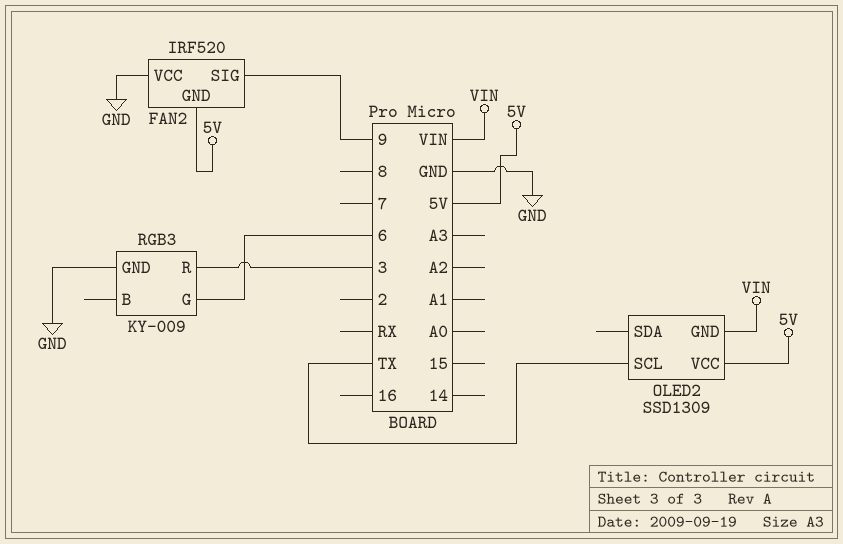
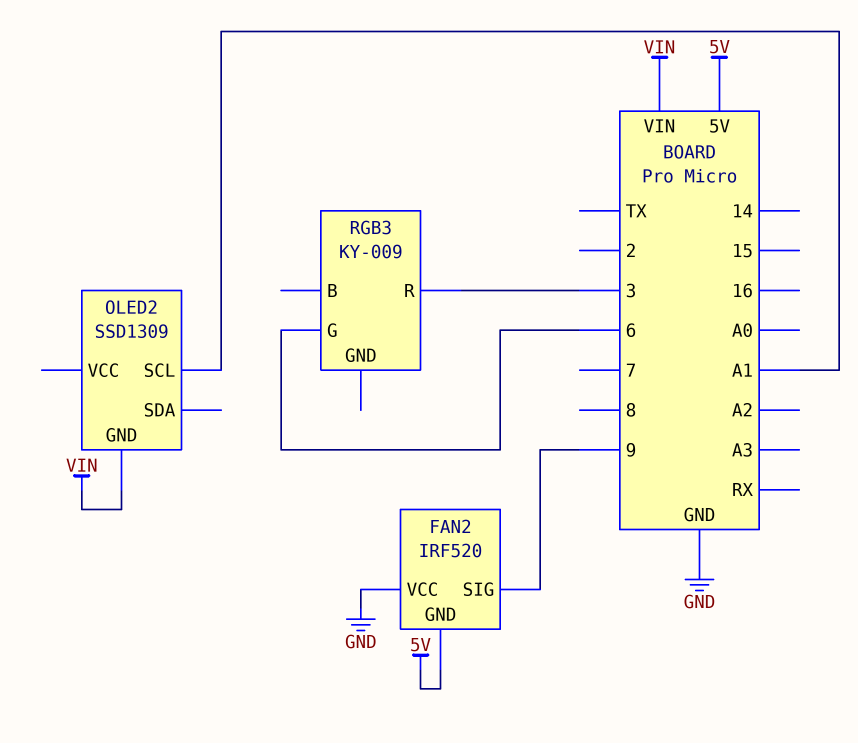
OLED2 pin SCL: TX -> A1
OLED2 pin VCC: 5V -> none
RGB3 pin GND: GND -> none

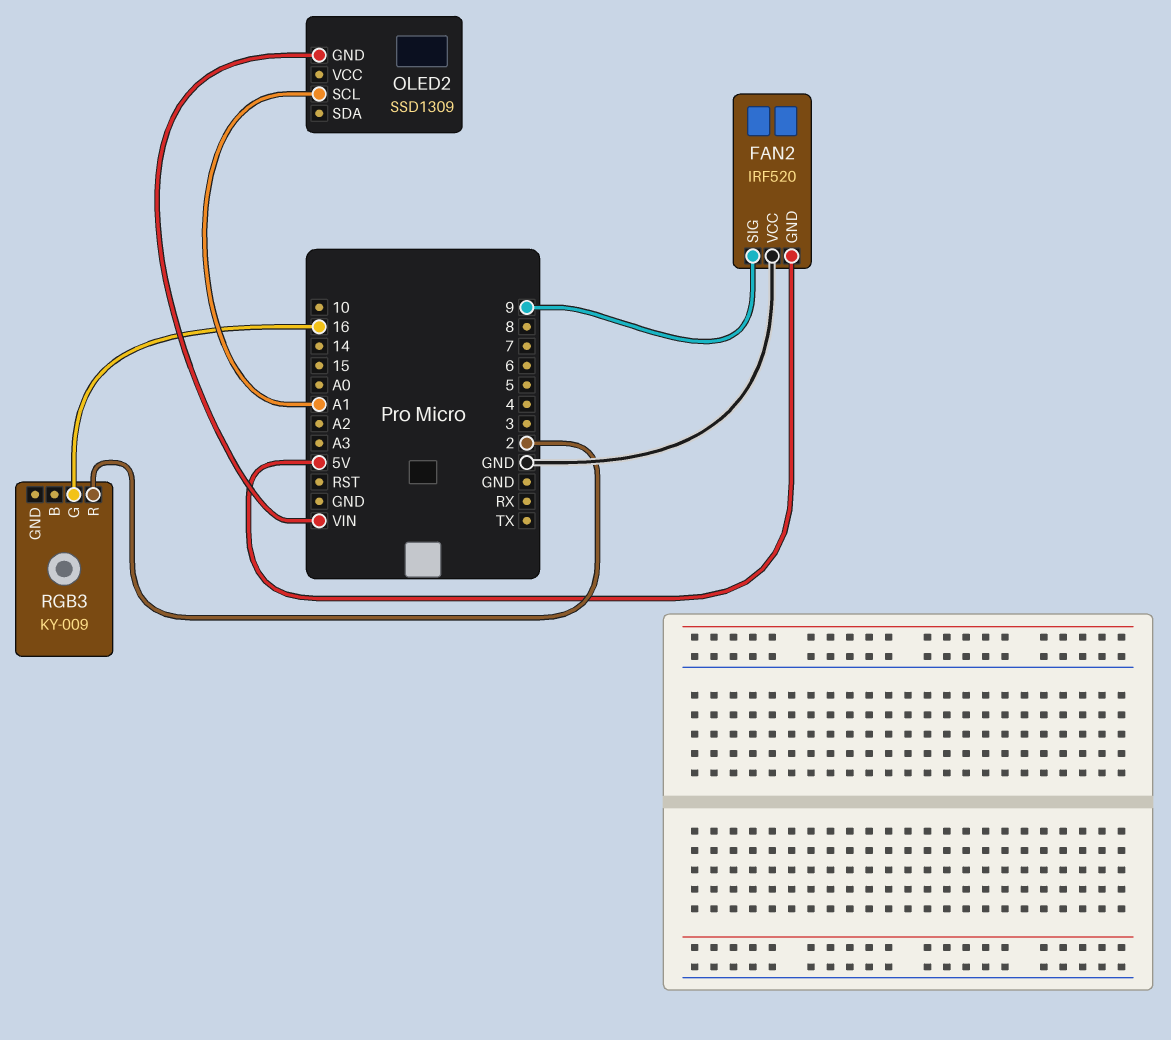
RGB3 pin G: 6 -> 16
RGB3 pin R: 3 -> 2

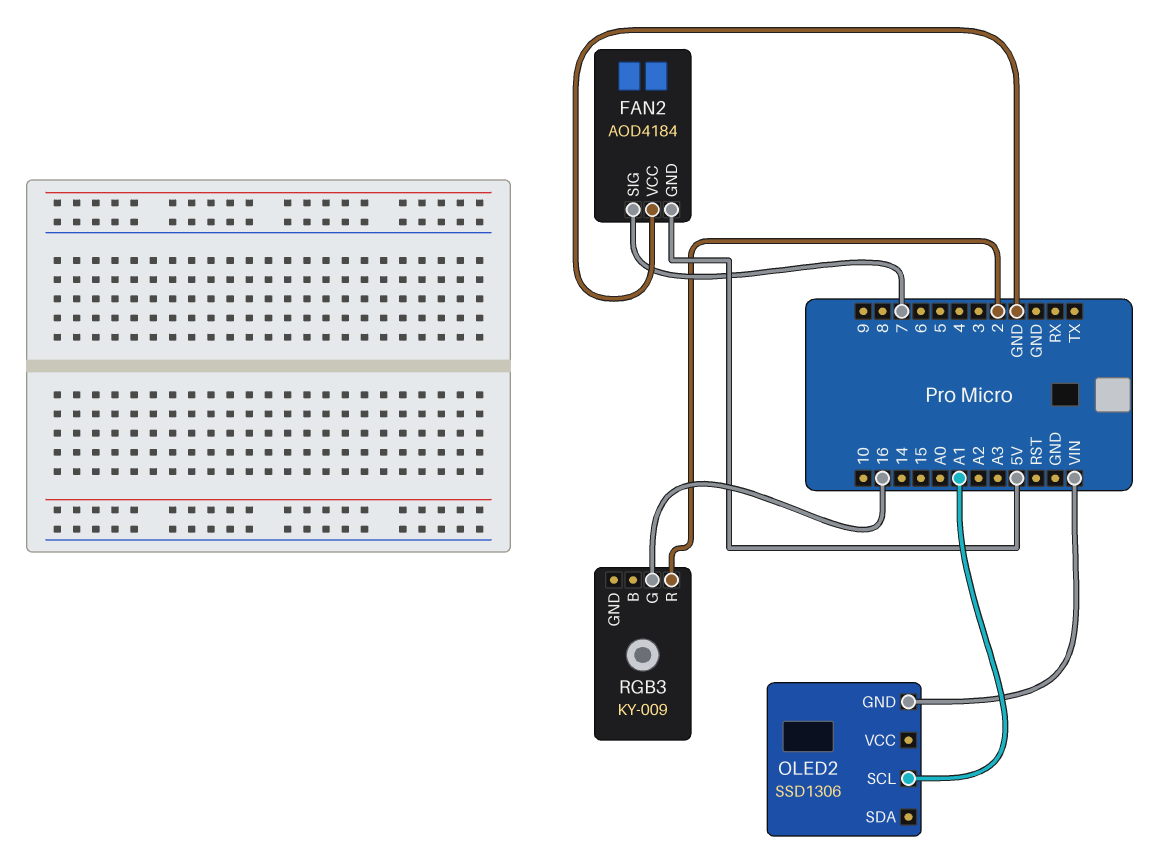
FAN2: IRF520 -> AOD4184
FAN2 pin SIG: 9 -> 7
OLED2: SSD1309 -> SSD1306

